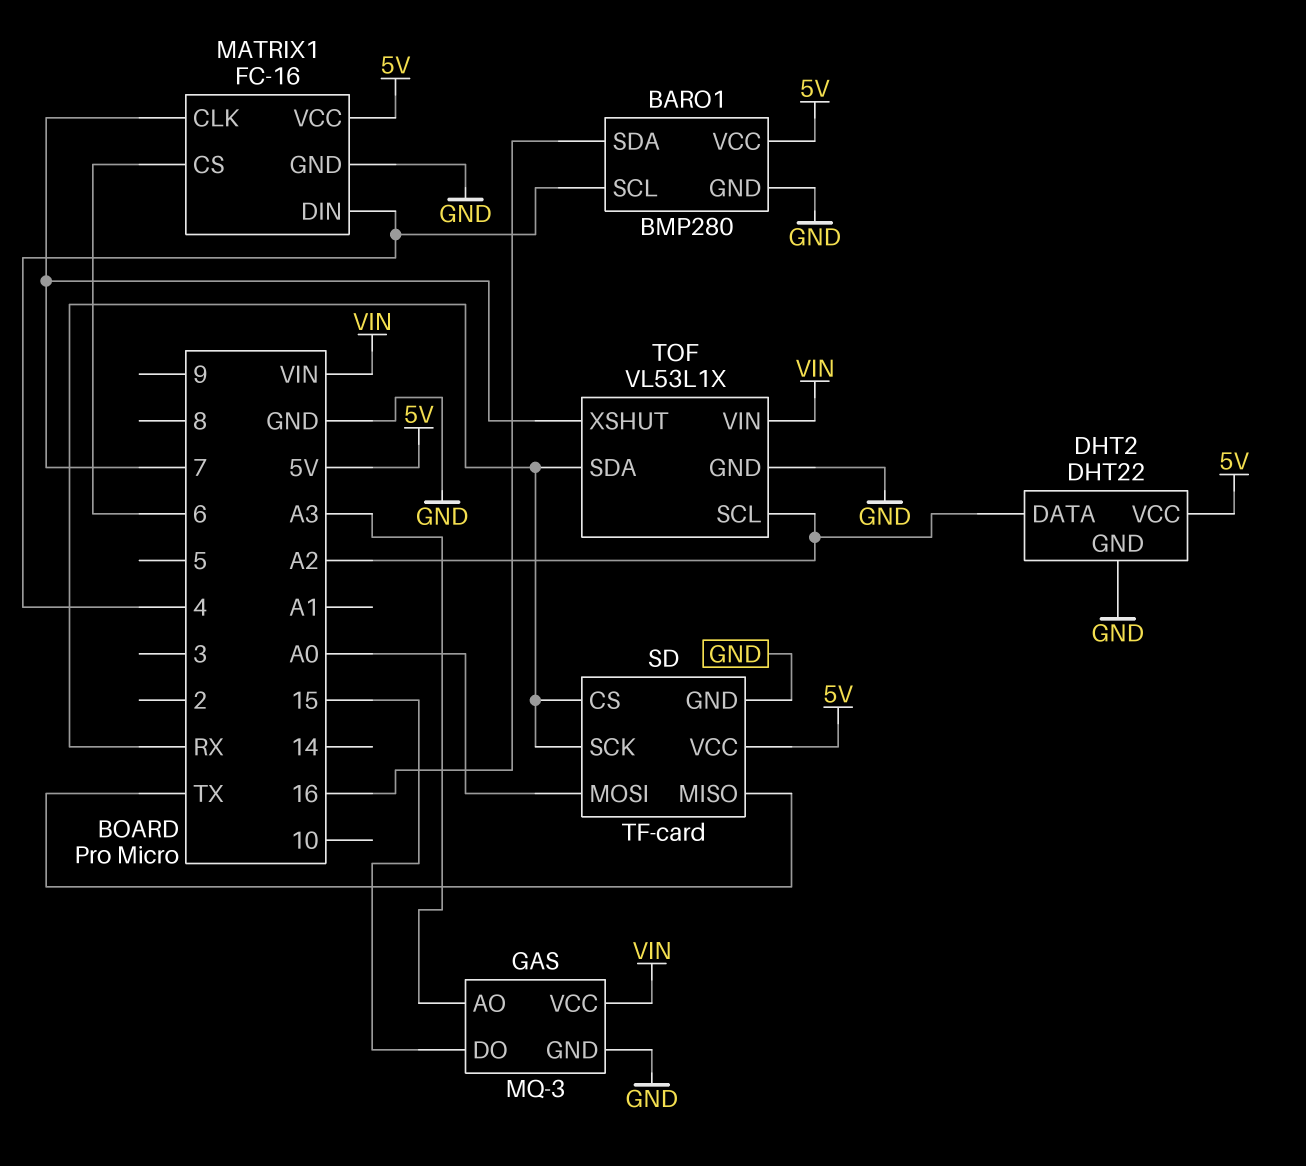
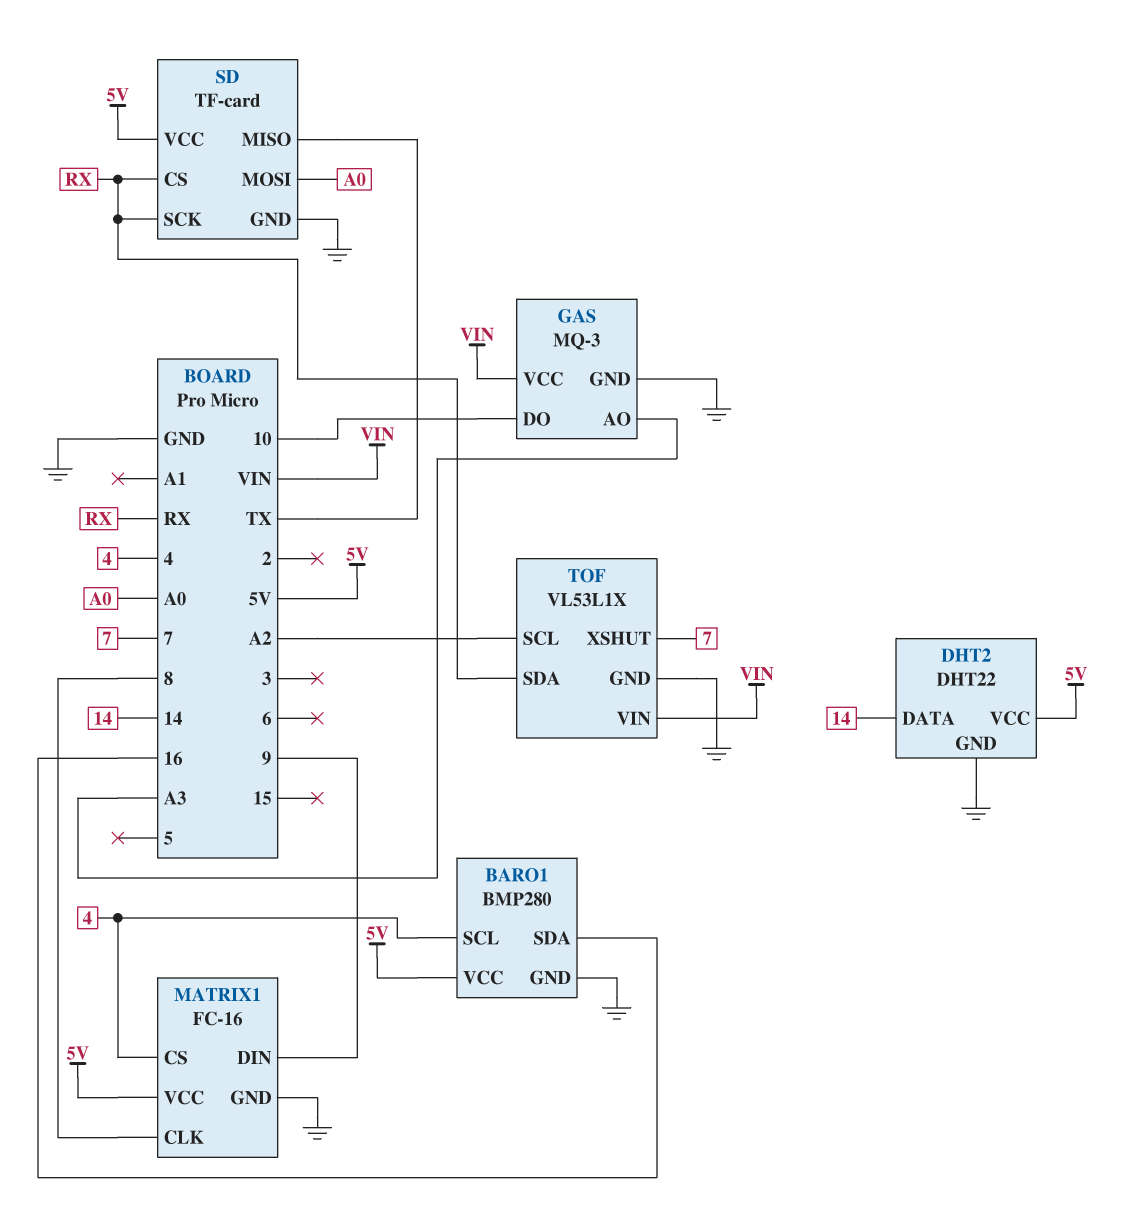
DHT2 pin DATA: A2 -> 14
GAS pin DO: 15 -> 10
MATRIX1 pin CLK: 7 -> 8
MATRIX1 pin CS: 6 -> 4
MATRIX1 pin DIN: 4 -> 9

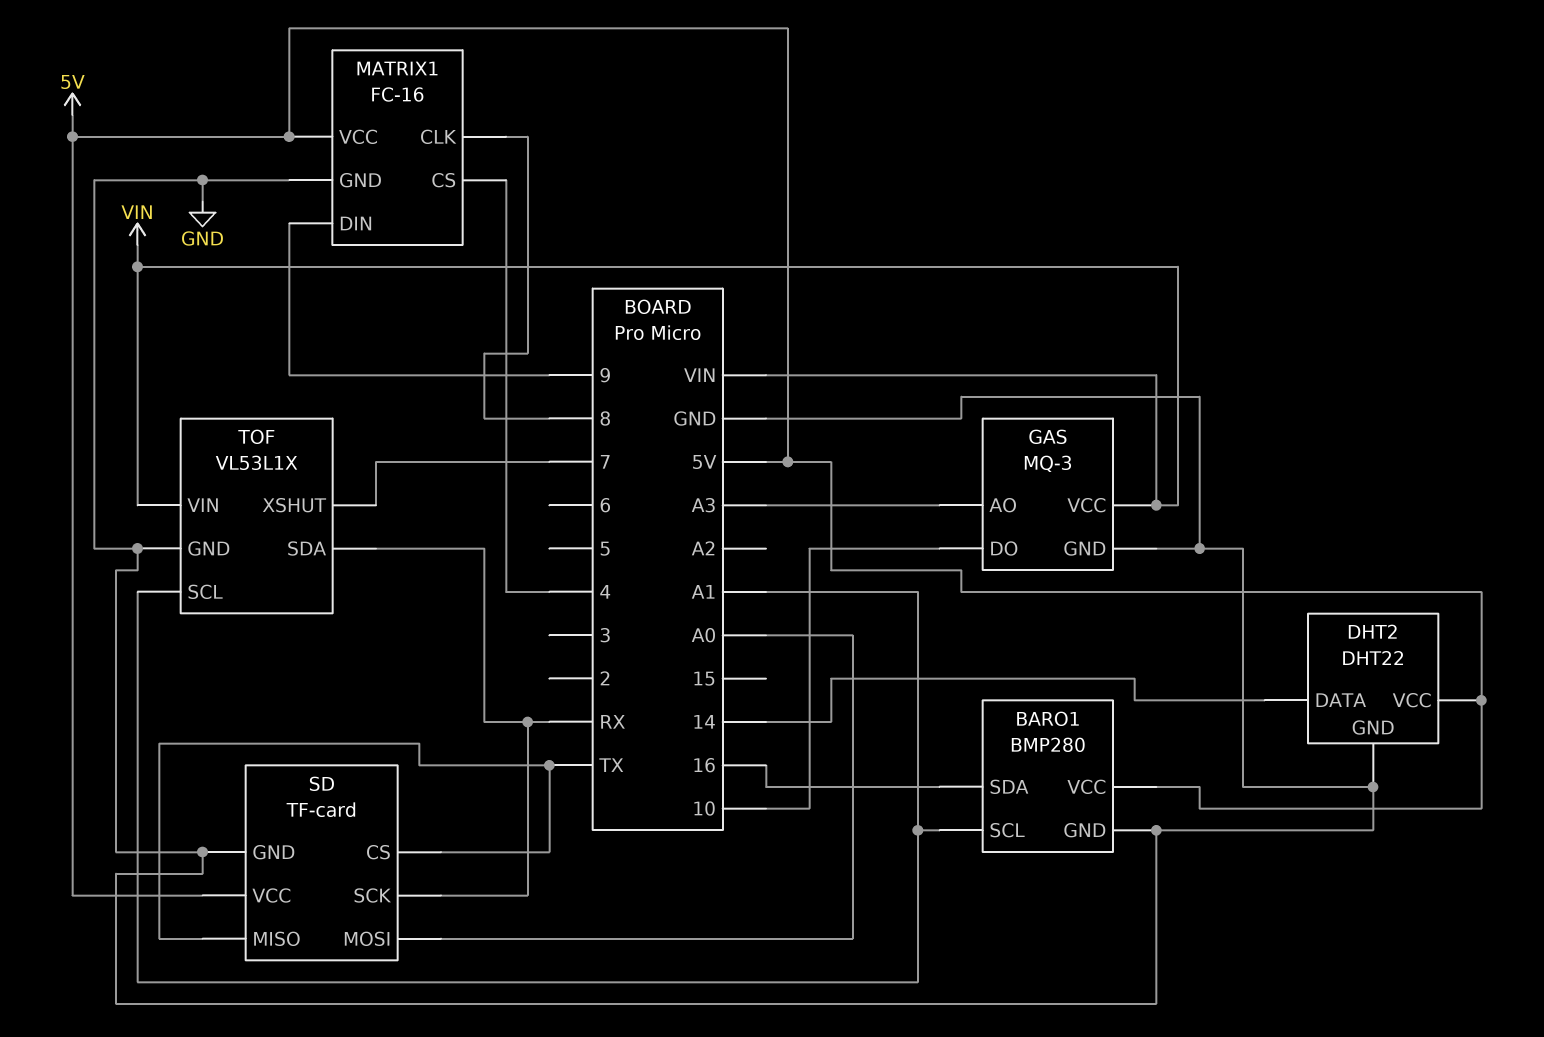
BARO1 pin SCL: 4 -> A1
SD pin CS: RX -> TX
TOF pin SCL: A2 -> A1

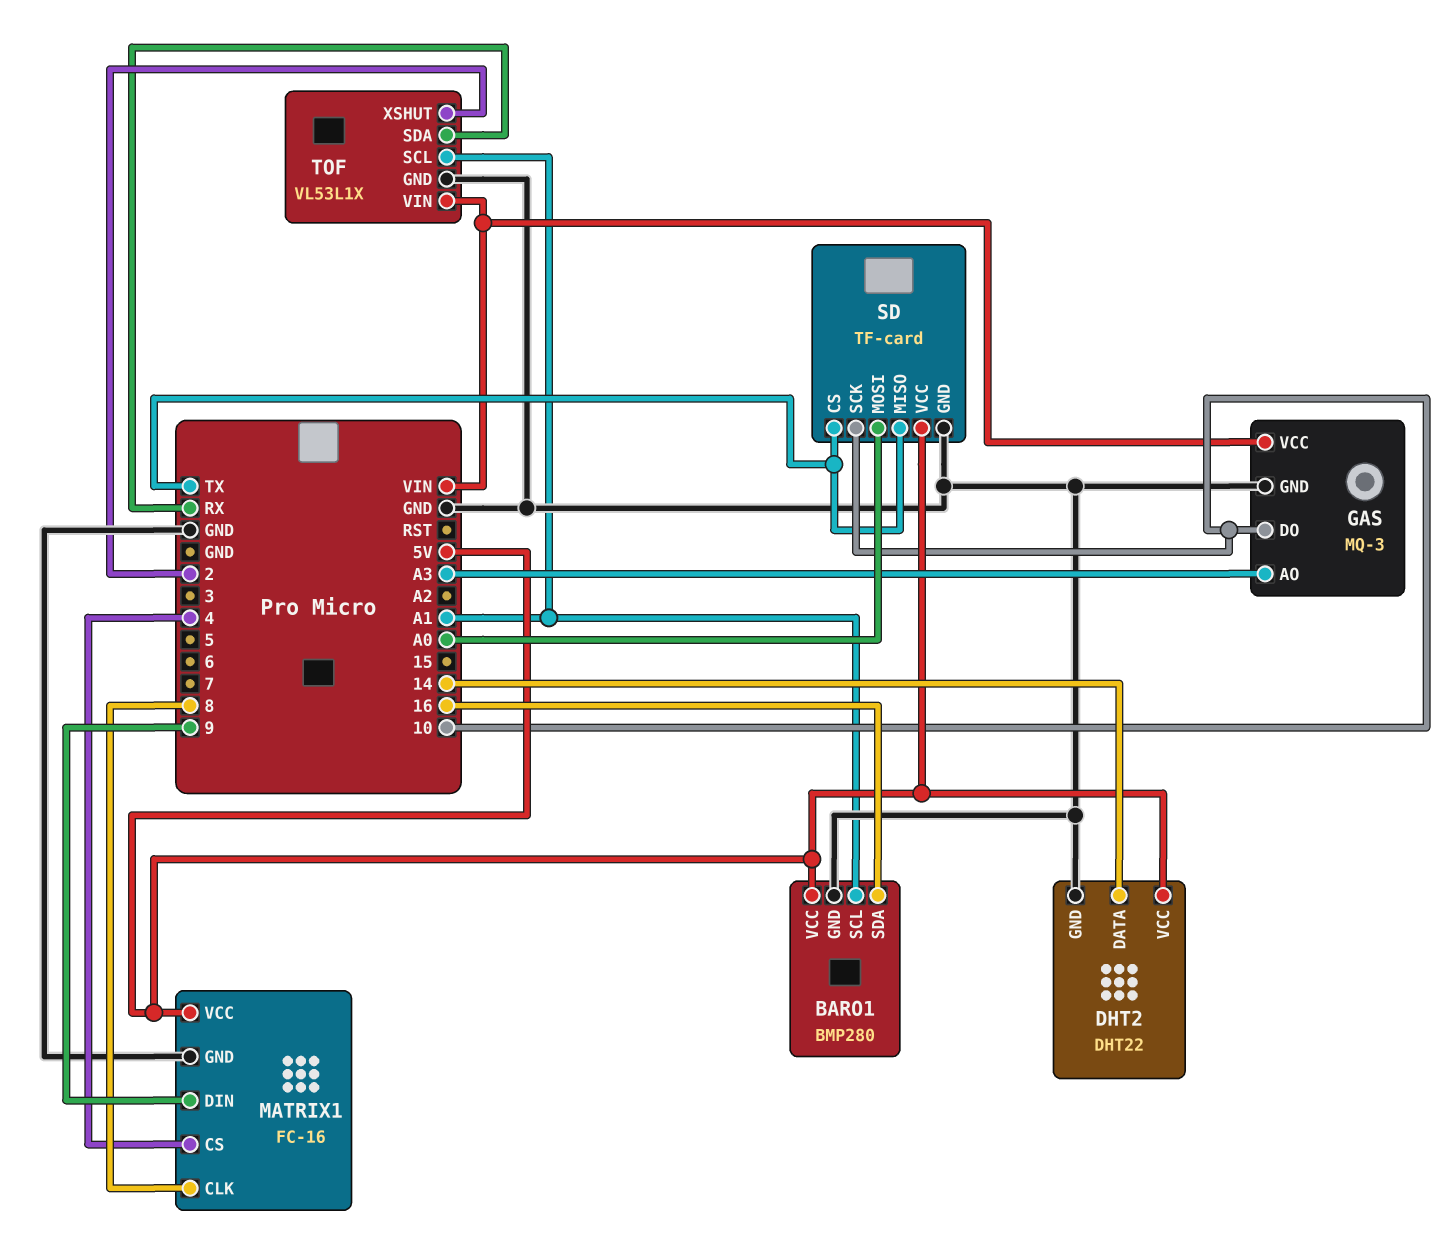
SD pin SCK: RX -> 10
TOF pin XSHUT: 7 -> 2

